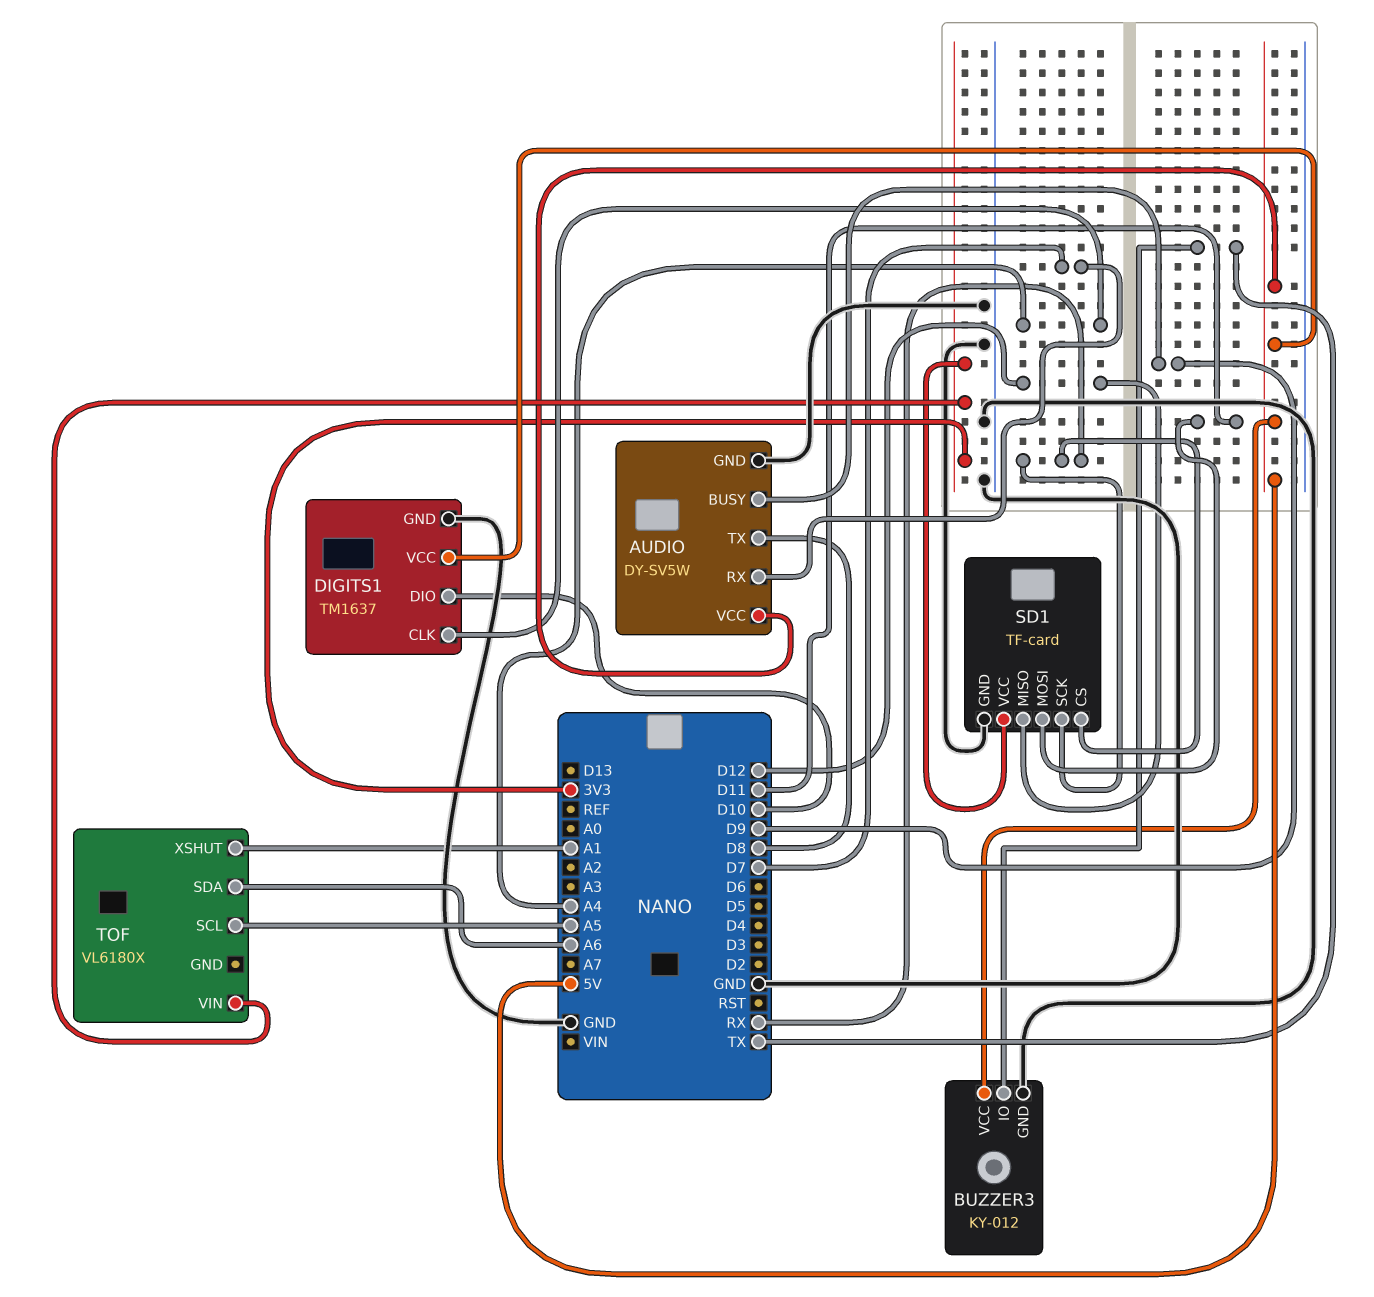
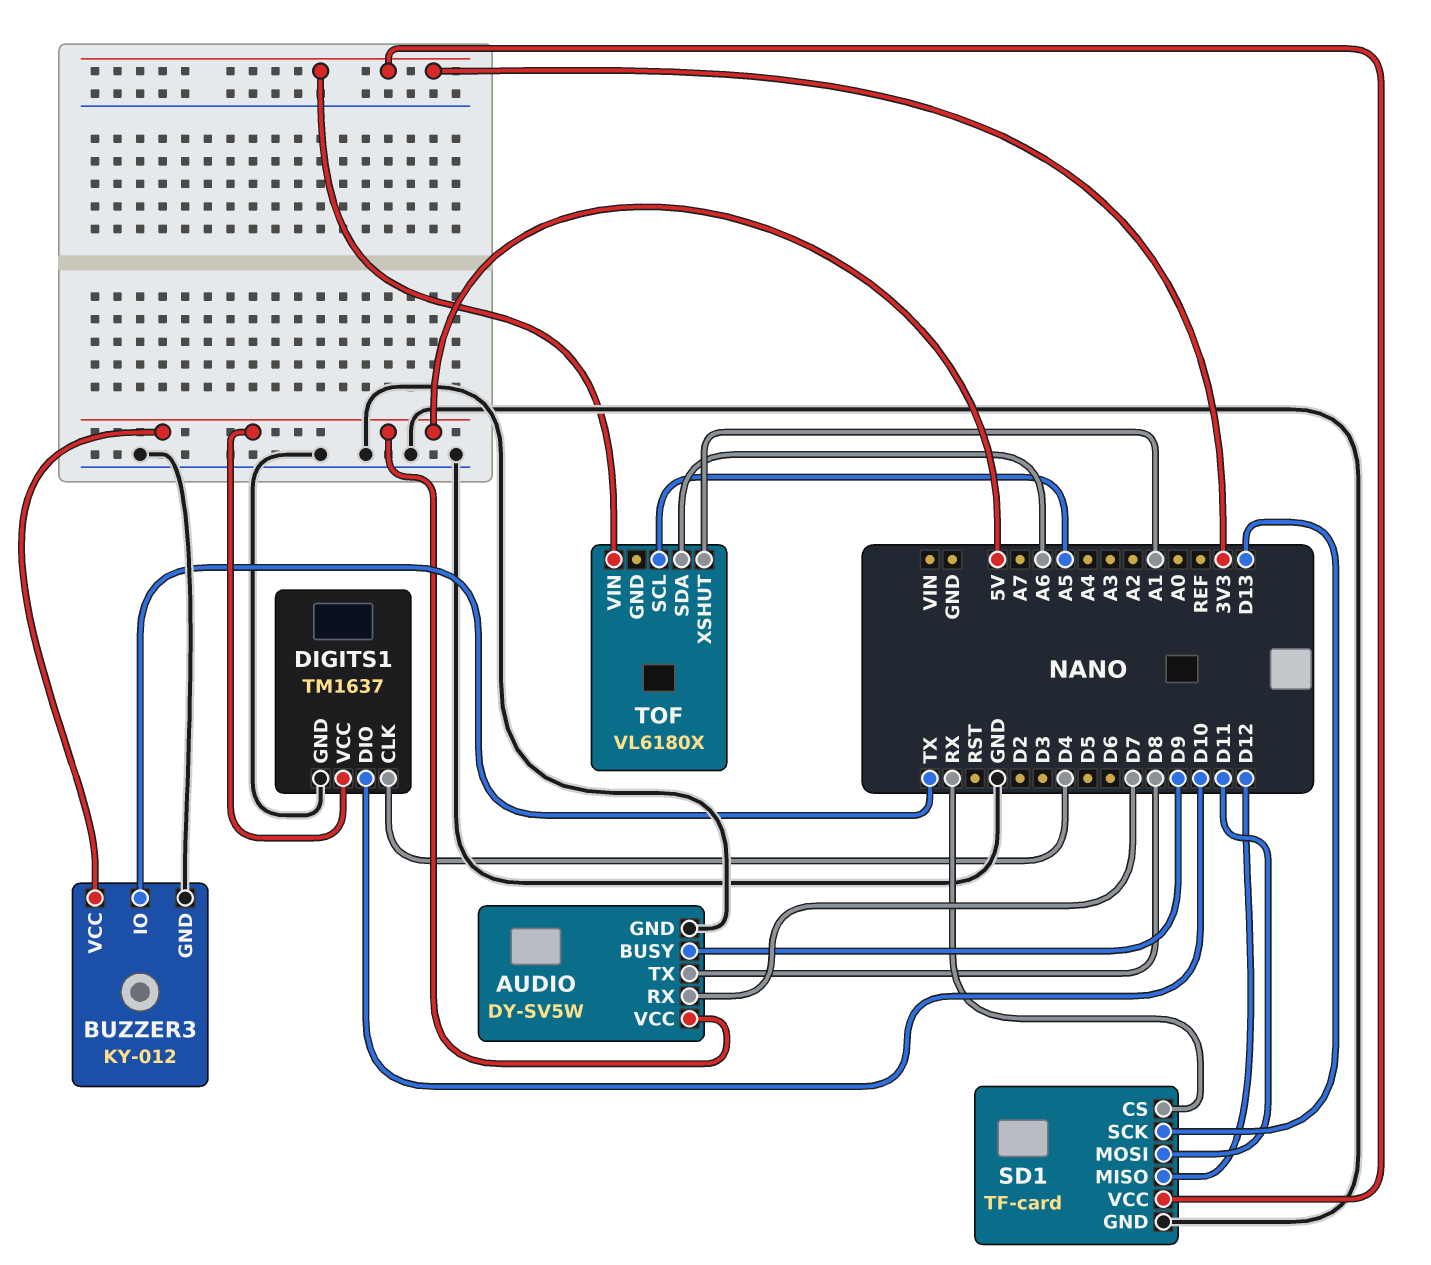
DIGITS1 pin CLK: A4 -> D4
SD1 pin SCK: RX -> D13

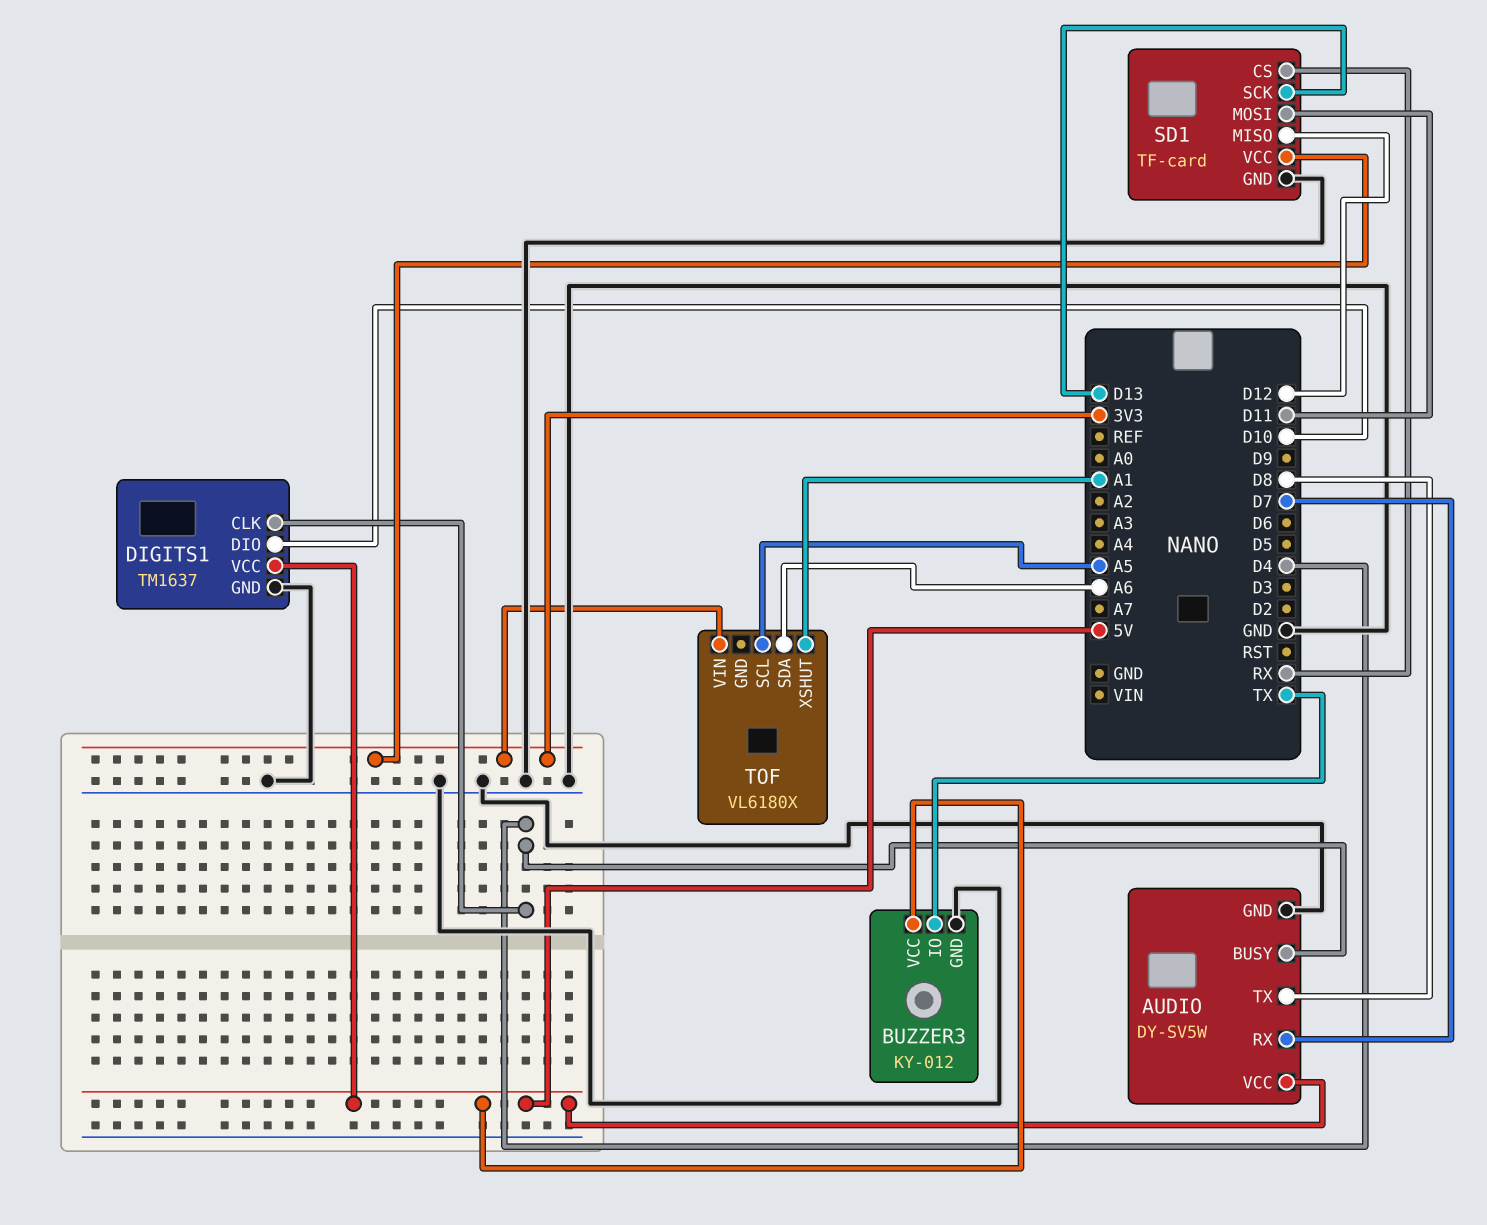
AUDIO pin BUSY: D9 -> D4

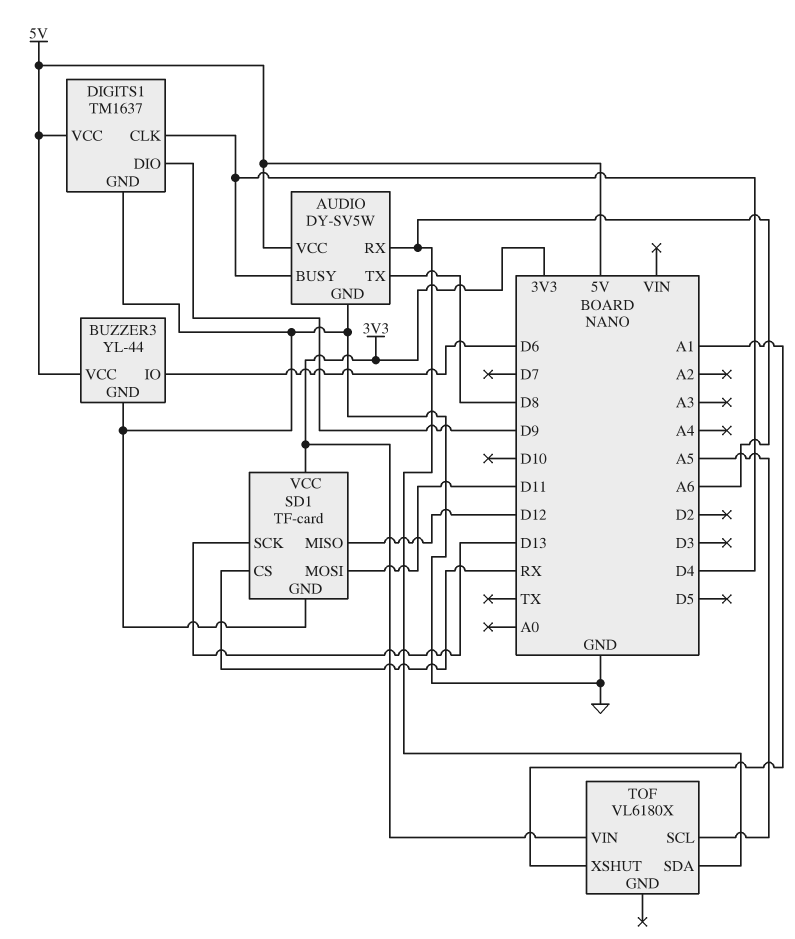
AUDIO pin RX: D7 -> A6
BUZZER3: KY-012 -> YL-44
BUZZER3 pin IO: TX -> D6
DIGITS1 pin DIO: D10 -> D9

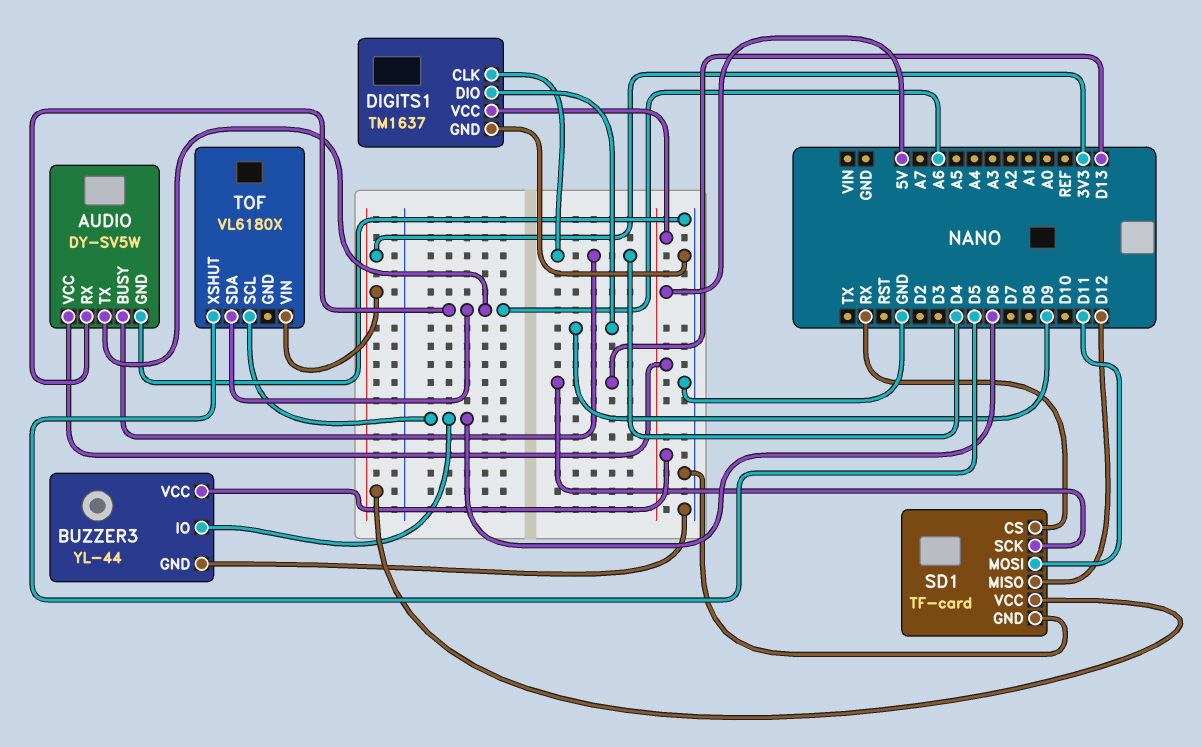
AUDIO pin TX: D8 -> A6
TOF pin SCL: A5 -> D6
TOF pin XSHUT: A1 -> D5

